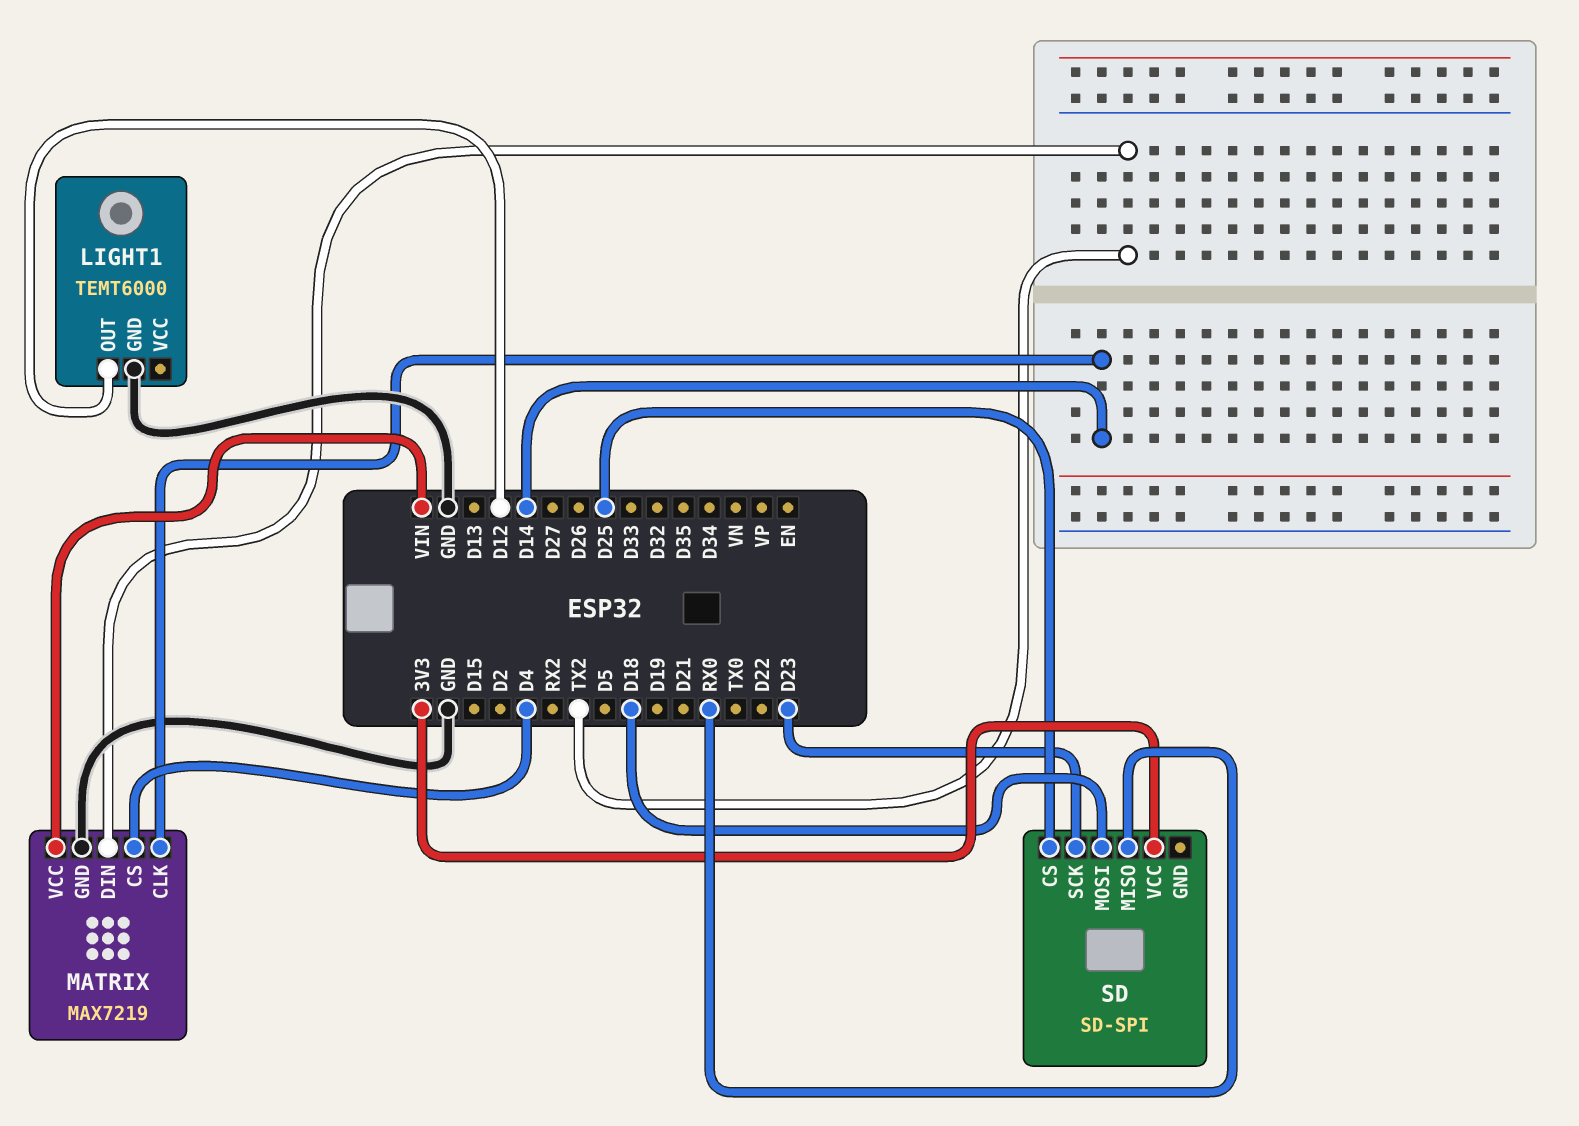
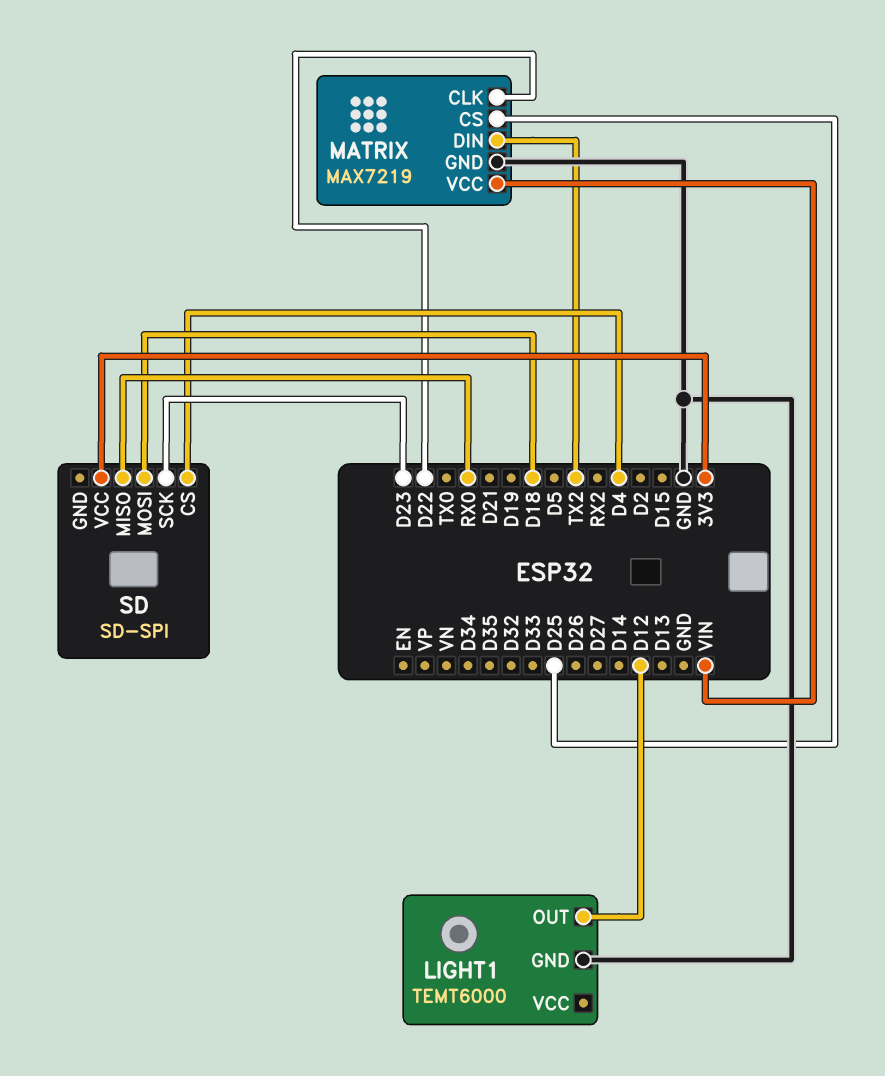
MATRIX pin CLK: D14 -> D22
MATRIX pin CS: D4 -> D25
SD pin CS: D25 -> D4

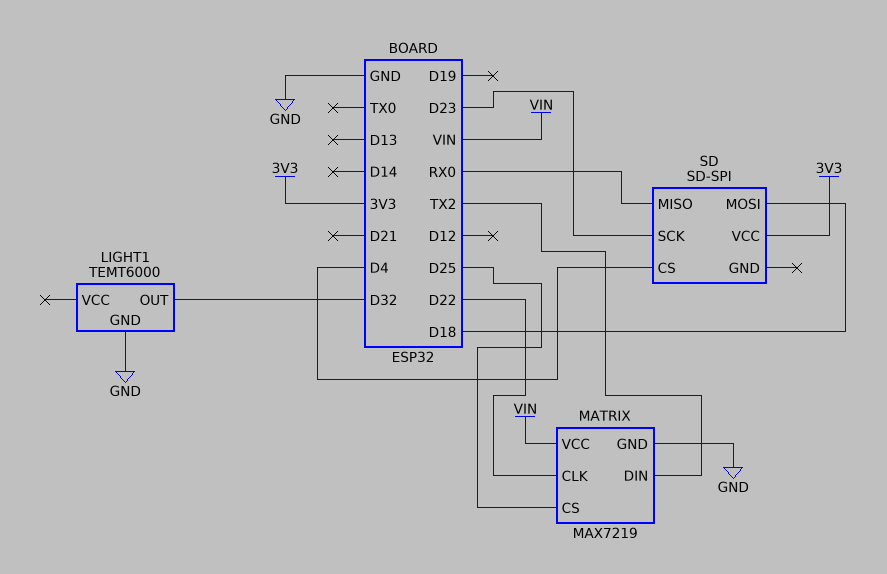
LIGHT1 pin OUT: D12 -> D32

